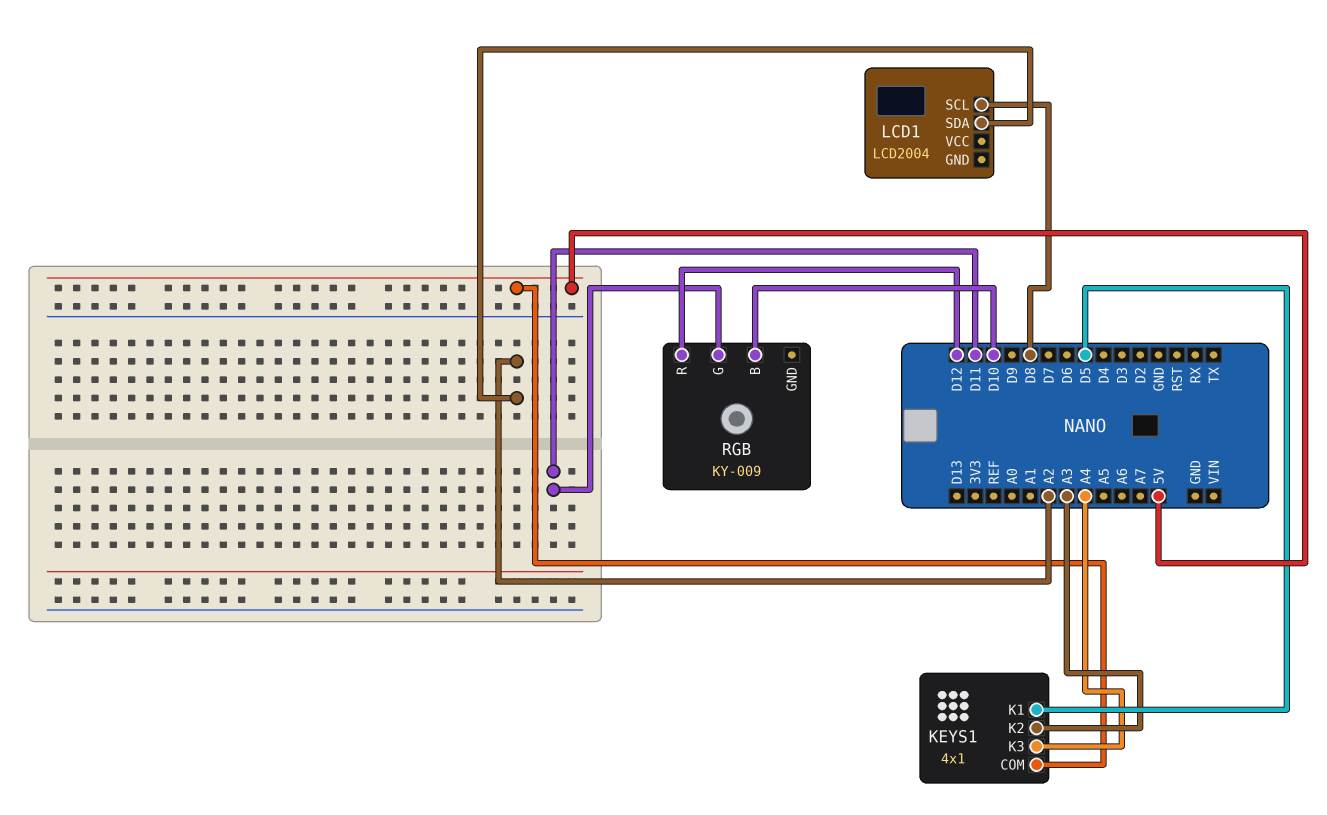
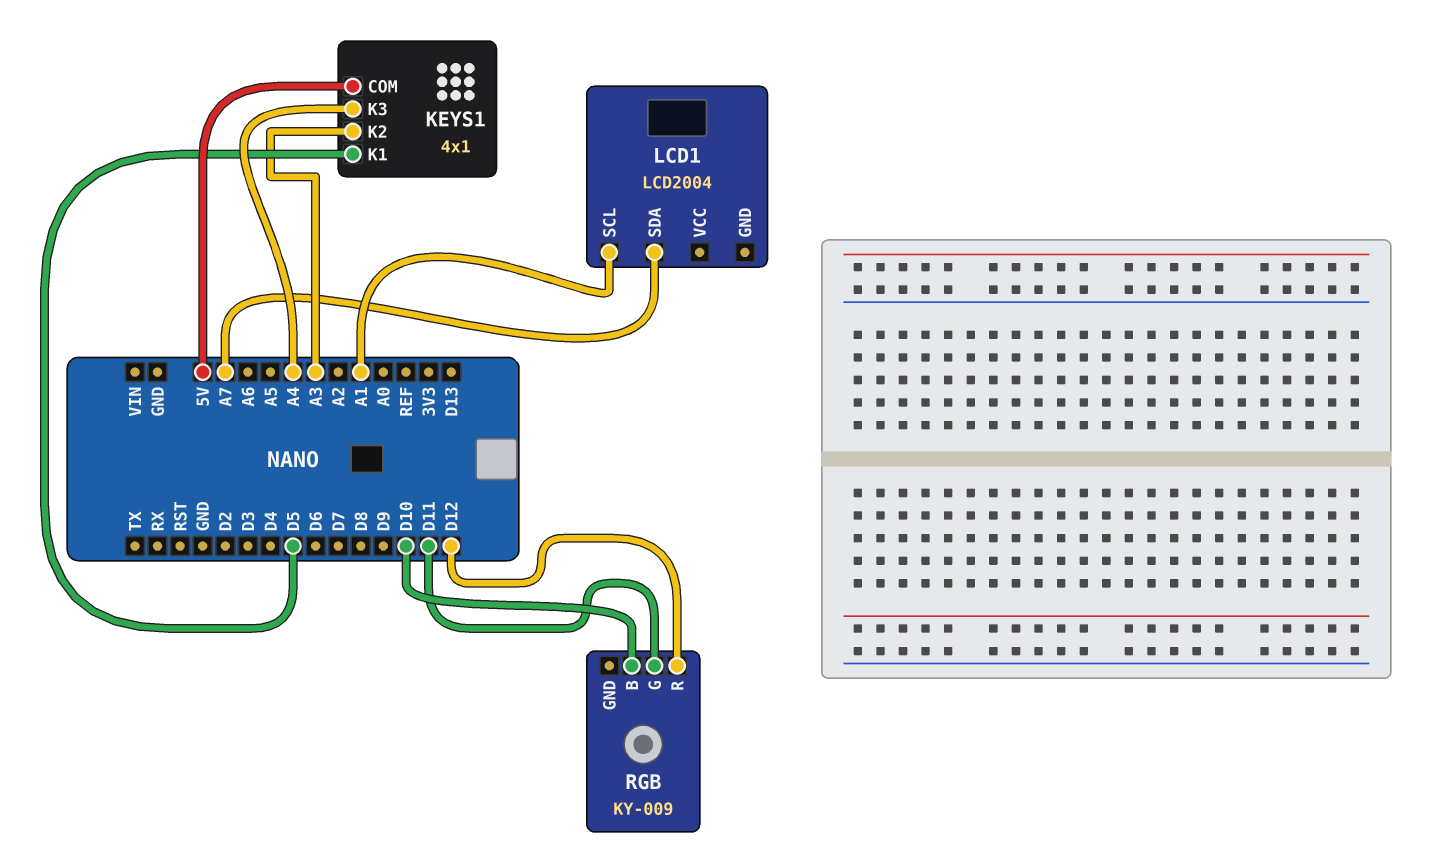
LCD1 pin SCL: D8 -> A1
LCD1 pin SDA: A2 -> A7

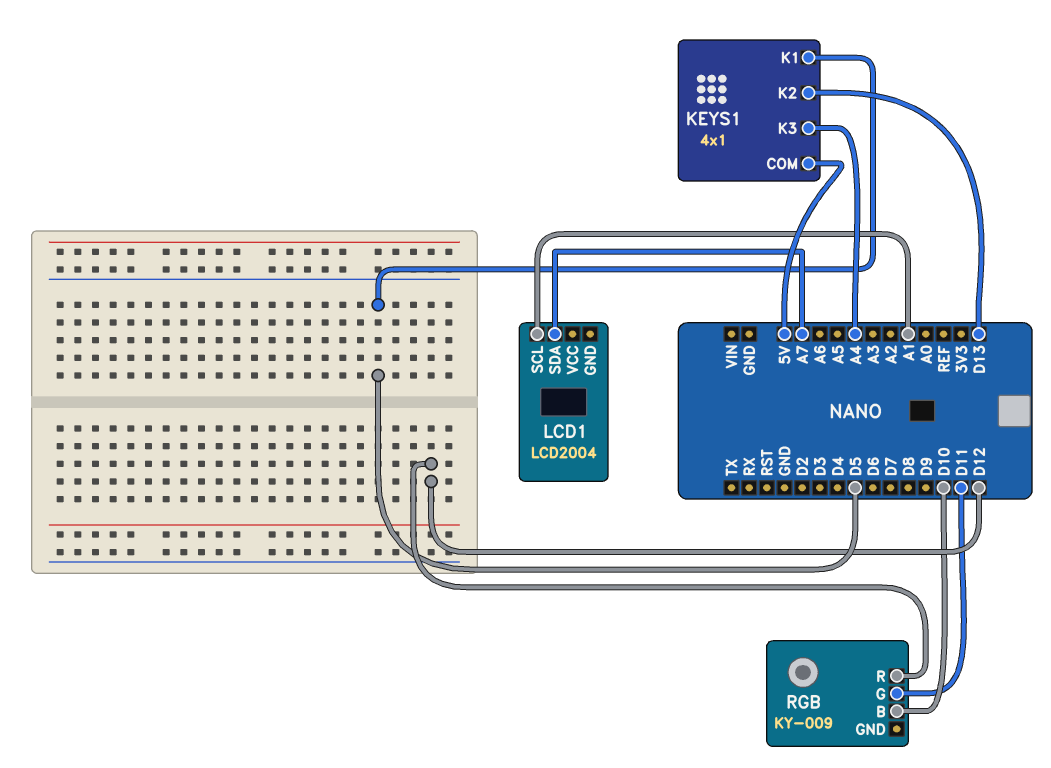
KEYS1 pin K2: A3 -> D13

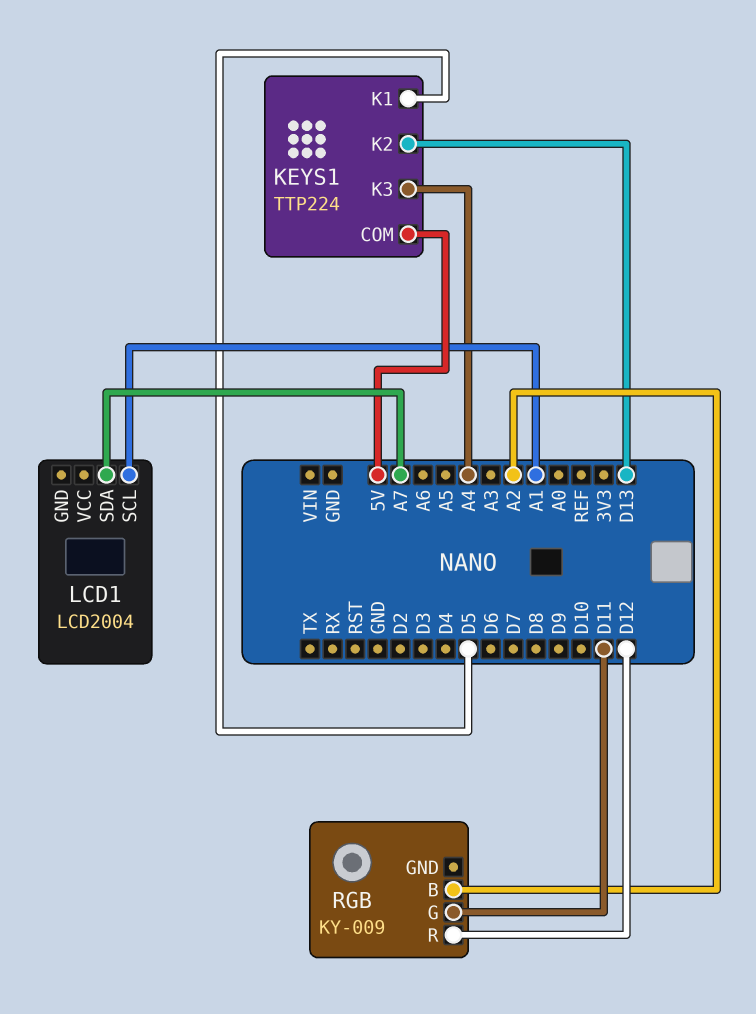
KEYS1: 4x1 -> TTP224
RGB pin B: D10 -> A2

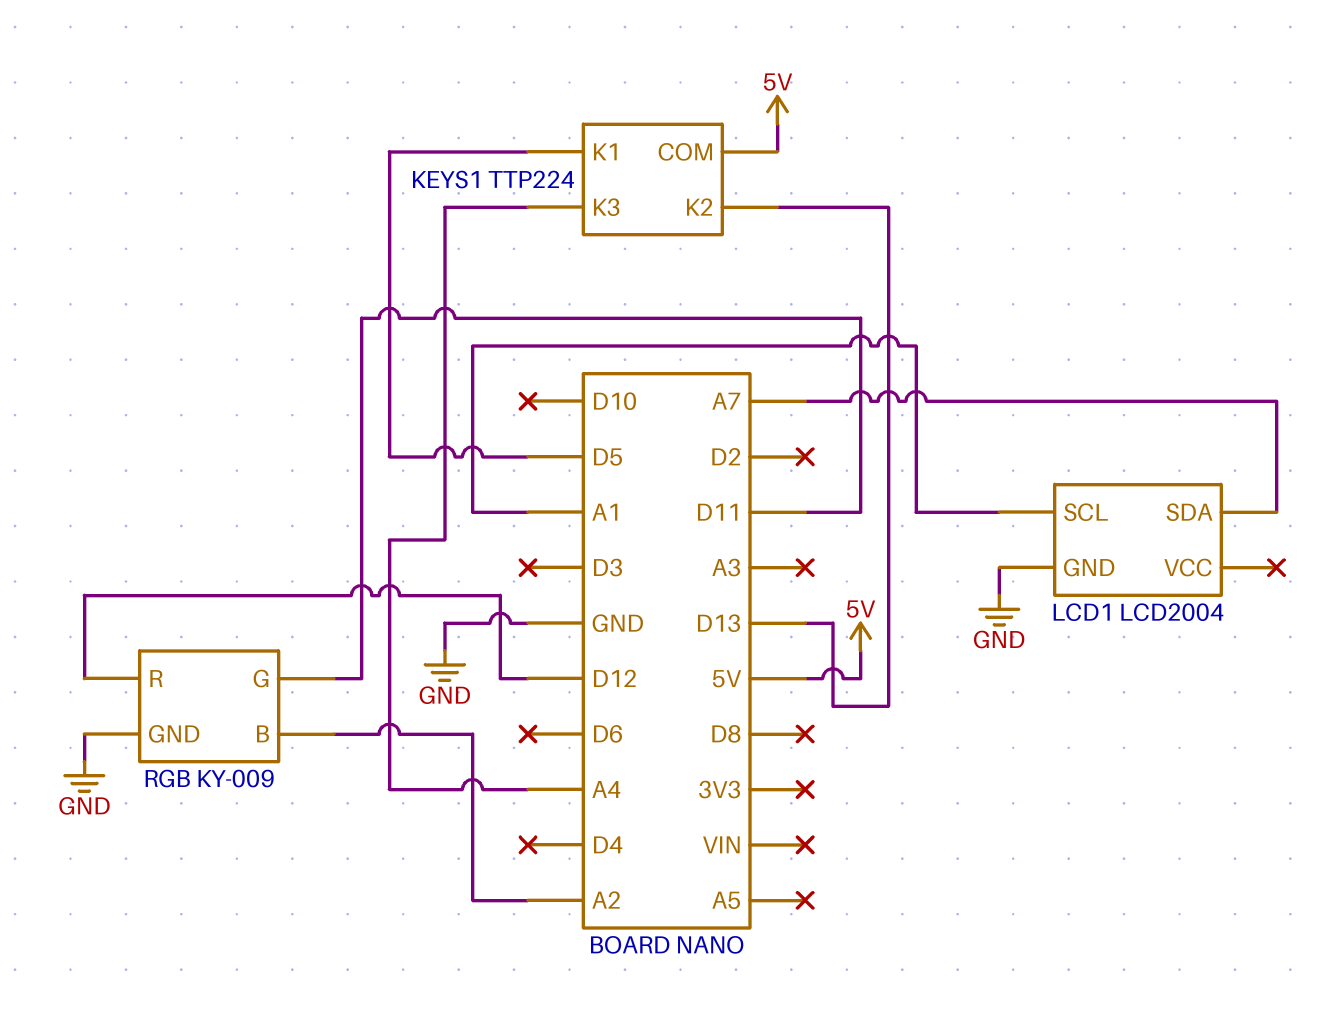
LCD1 pin GND: none -> GND
RGB pin GND: none -> GND

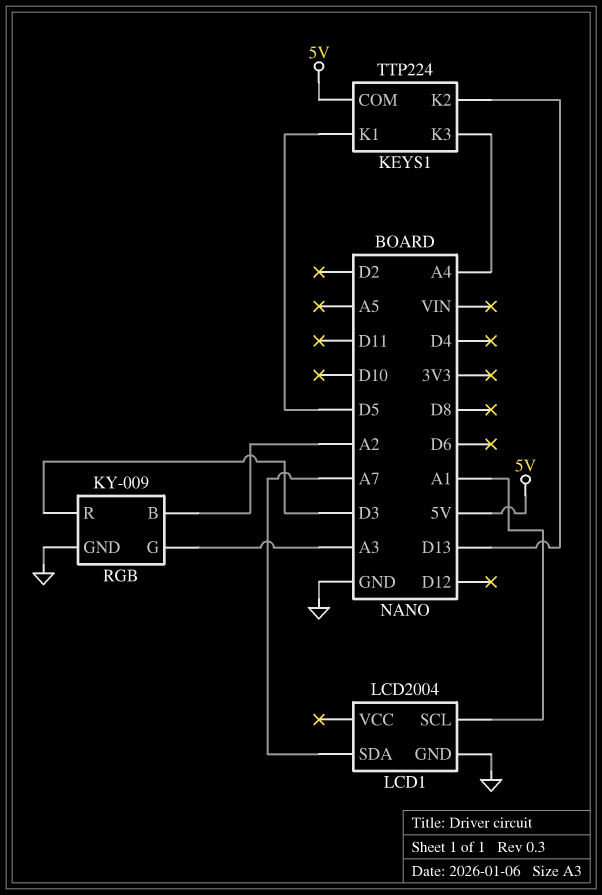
RGB pin G: D11 -> A3
RGB pin R: D12 -> D3

